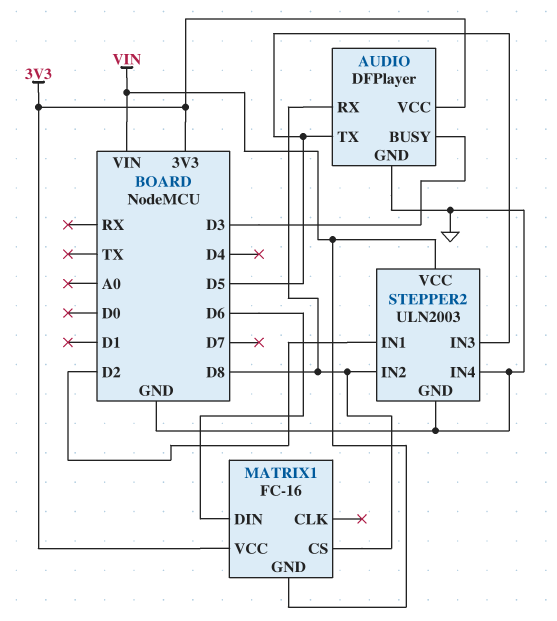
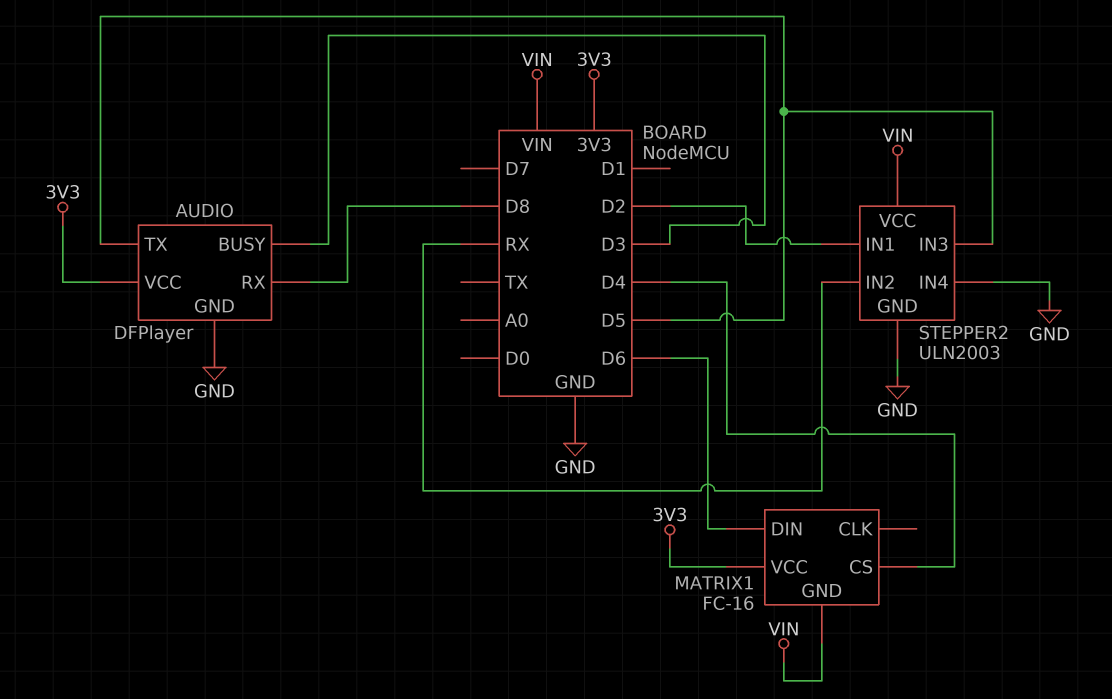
MATRIX1 pin CS: D8 -> D4
STEPPER2 pin IN2: D8 -> RX

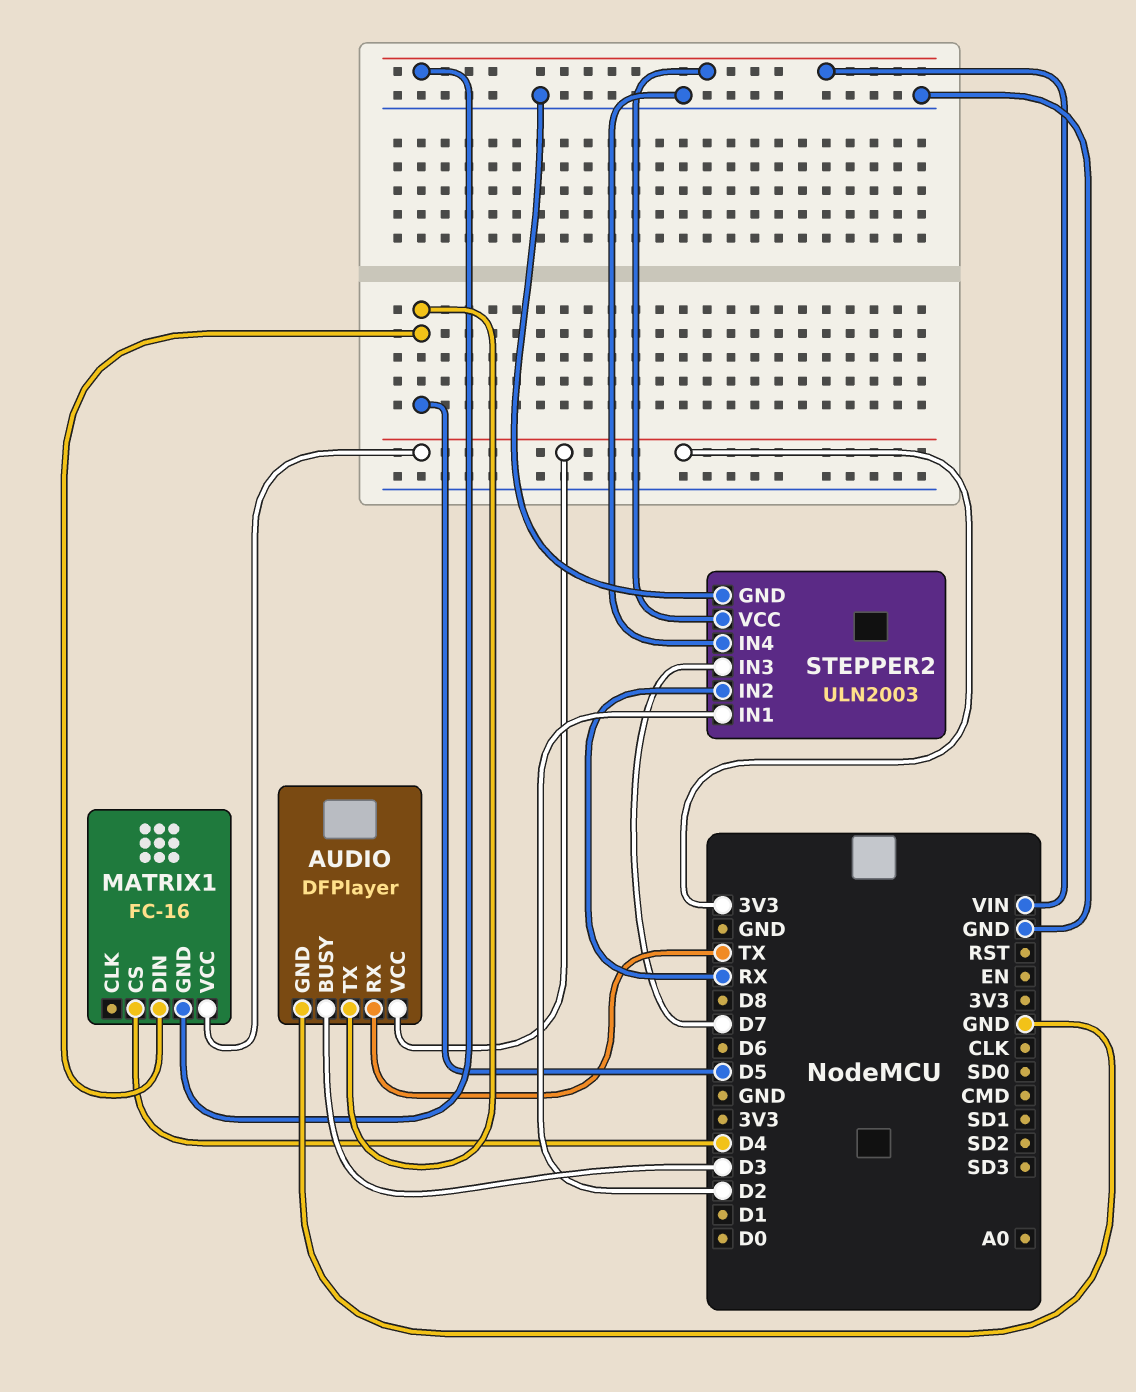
AUDIO pin RX: D8 -> TX
MATRIX1 pin DIN: D6 -> D5
STEPPER2 pin IN3: D5 -> D7

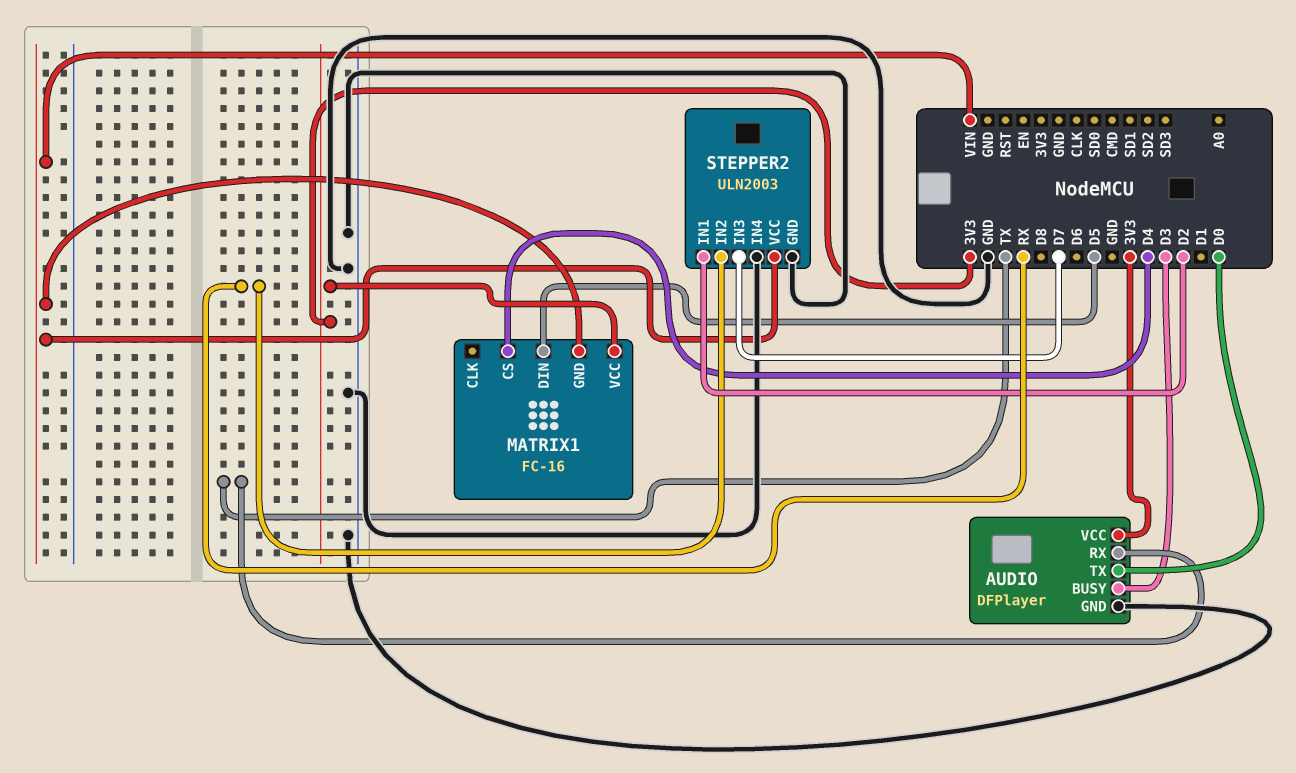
AUDIO pin TX: D5 -> D0

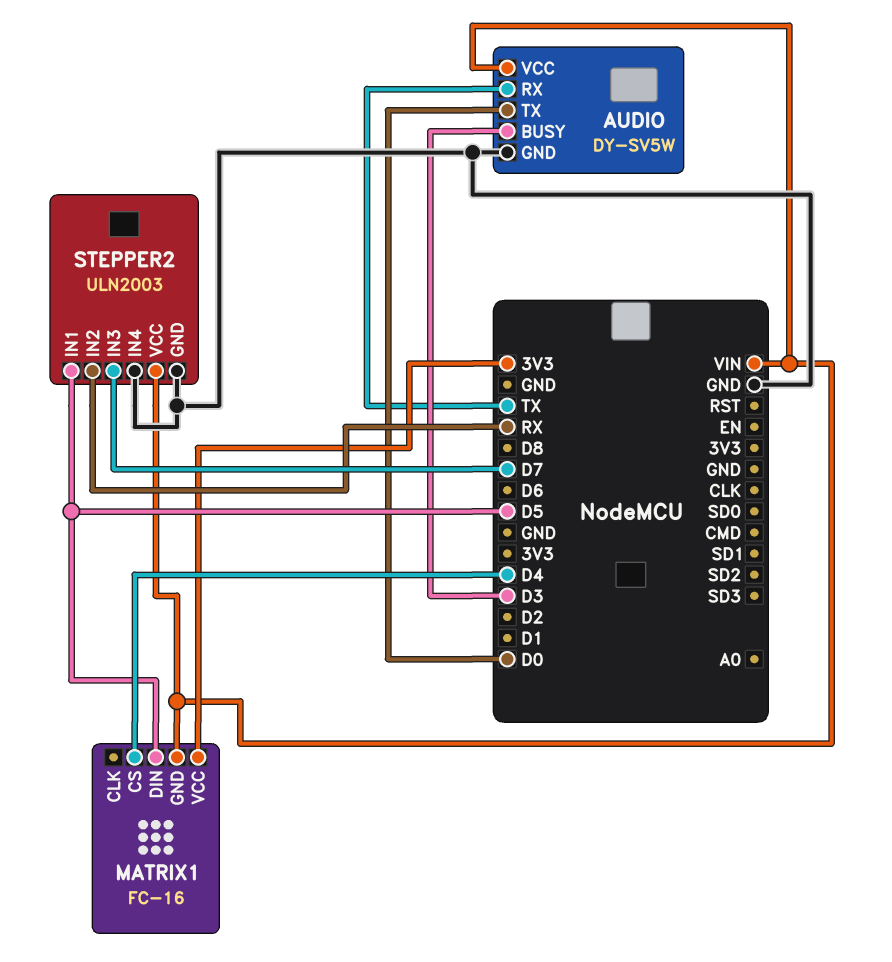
AUDIO: DFPlayer -> DY-SV5W
AUDIO pin VCC: 3V3 -> VIN
STEPPER2 pin IN1: D2 -> D5

